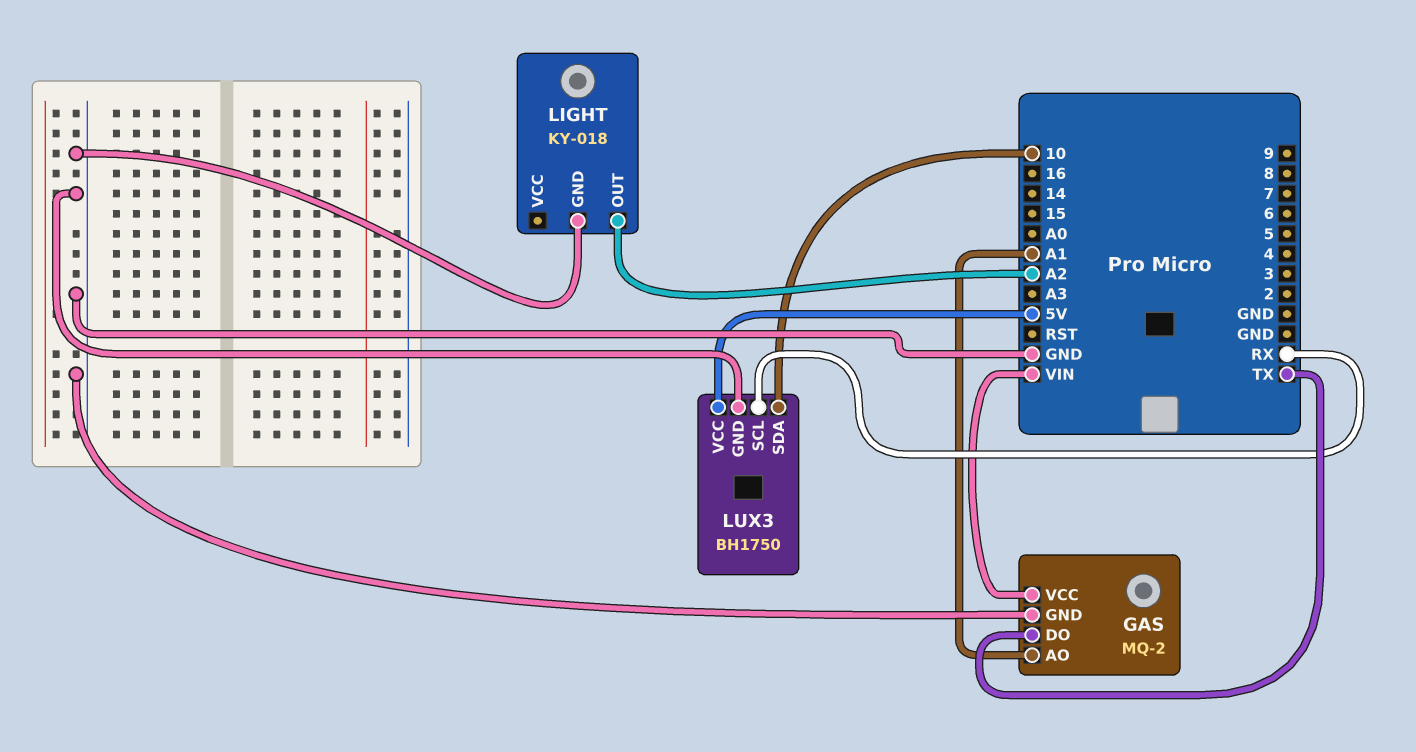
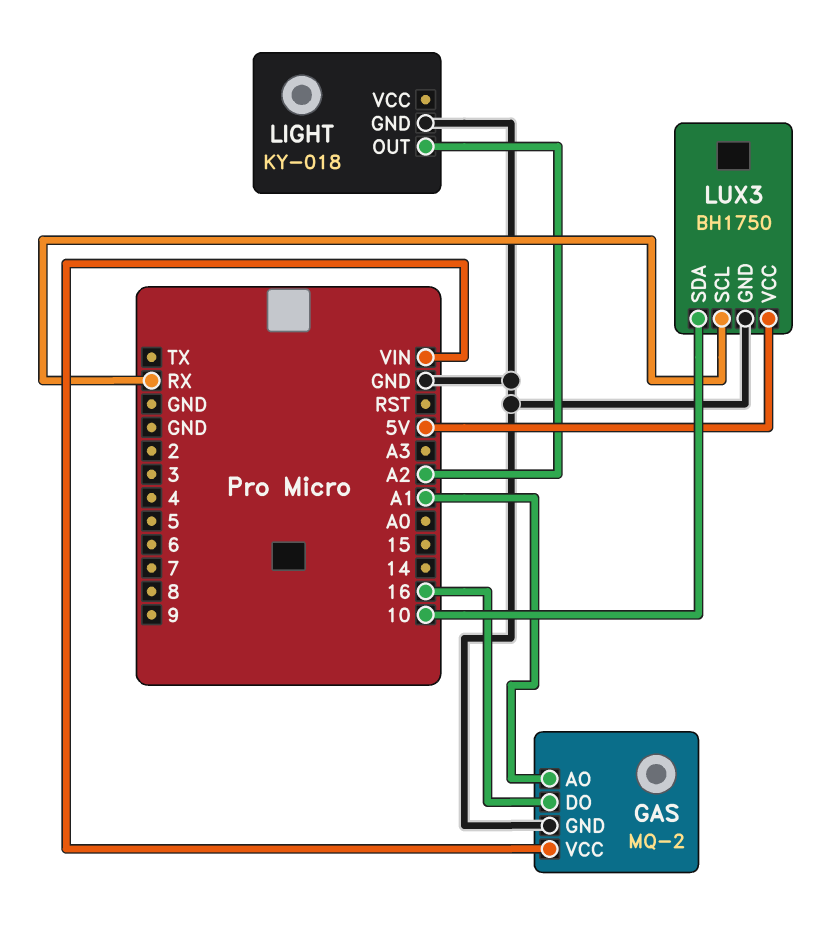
GAS pin DO: TX -> 16

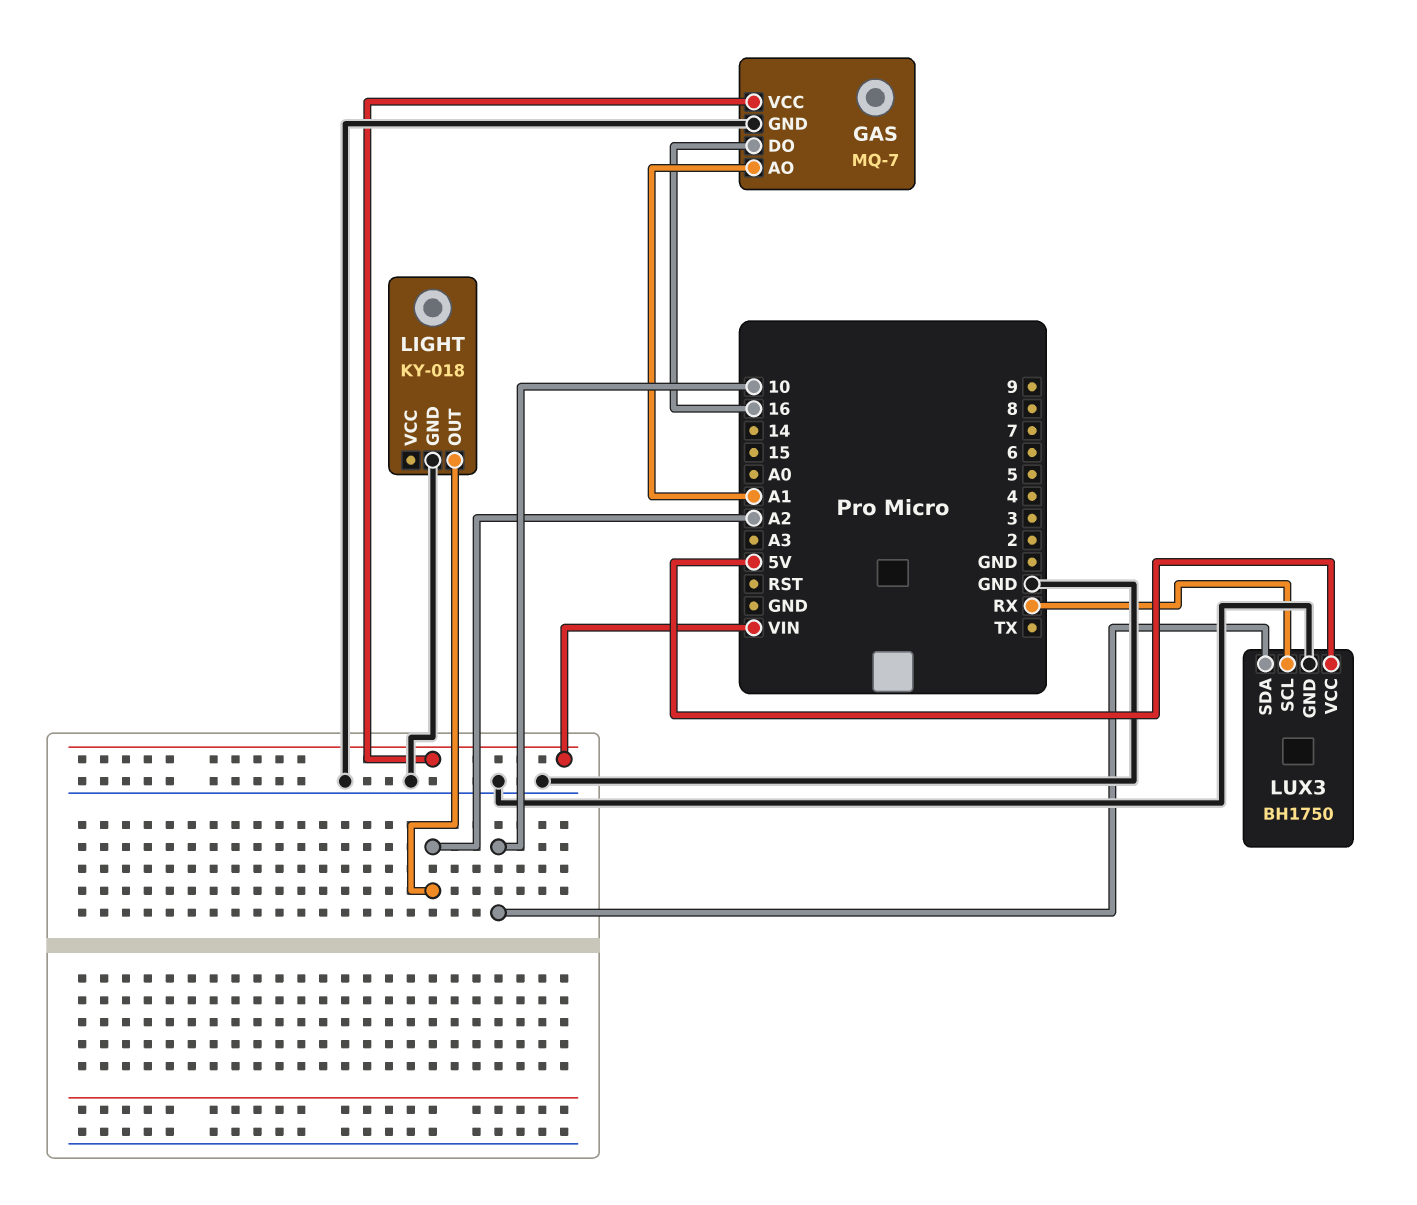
GAS: MQ-2 -> MQ-7

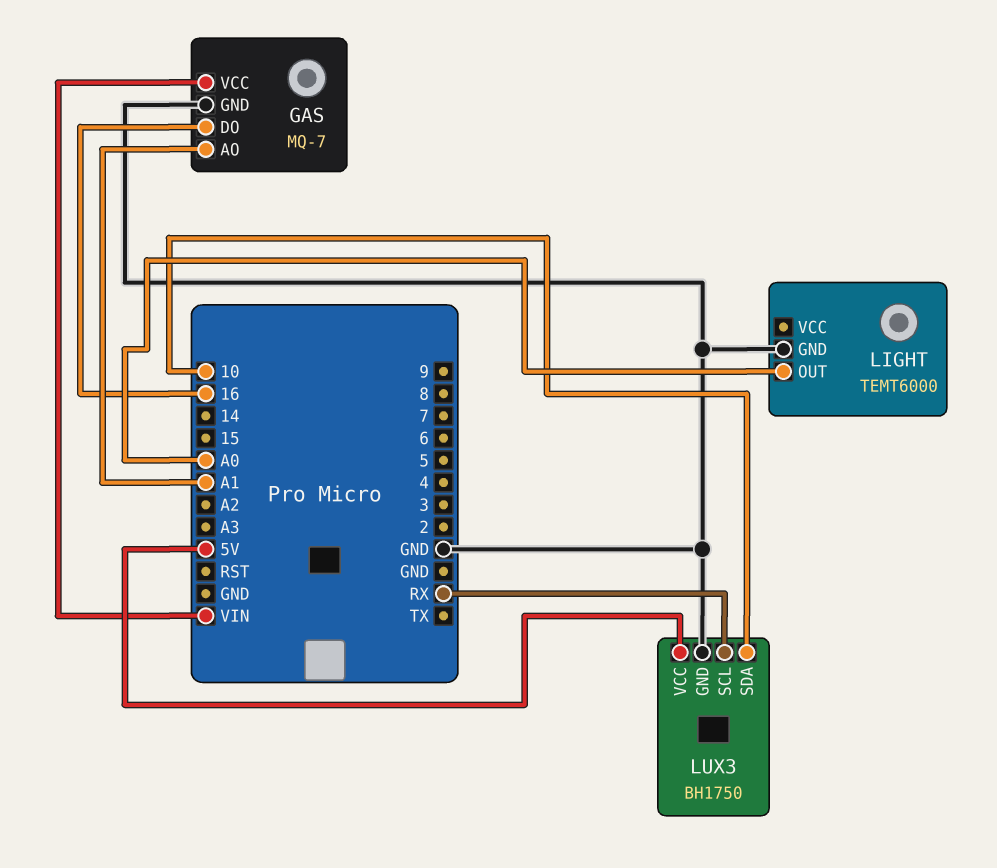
LIGHT: KY-018 -> TEMT6000
LIGHT pin OUT: A2 -> A0

